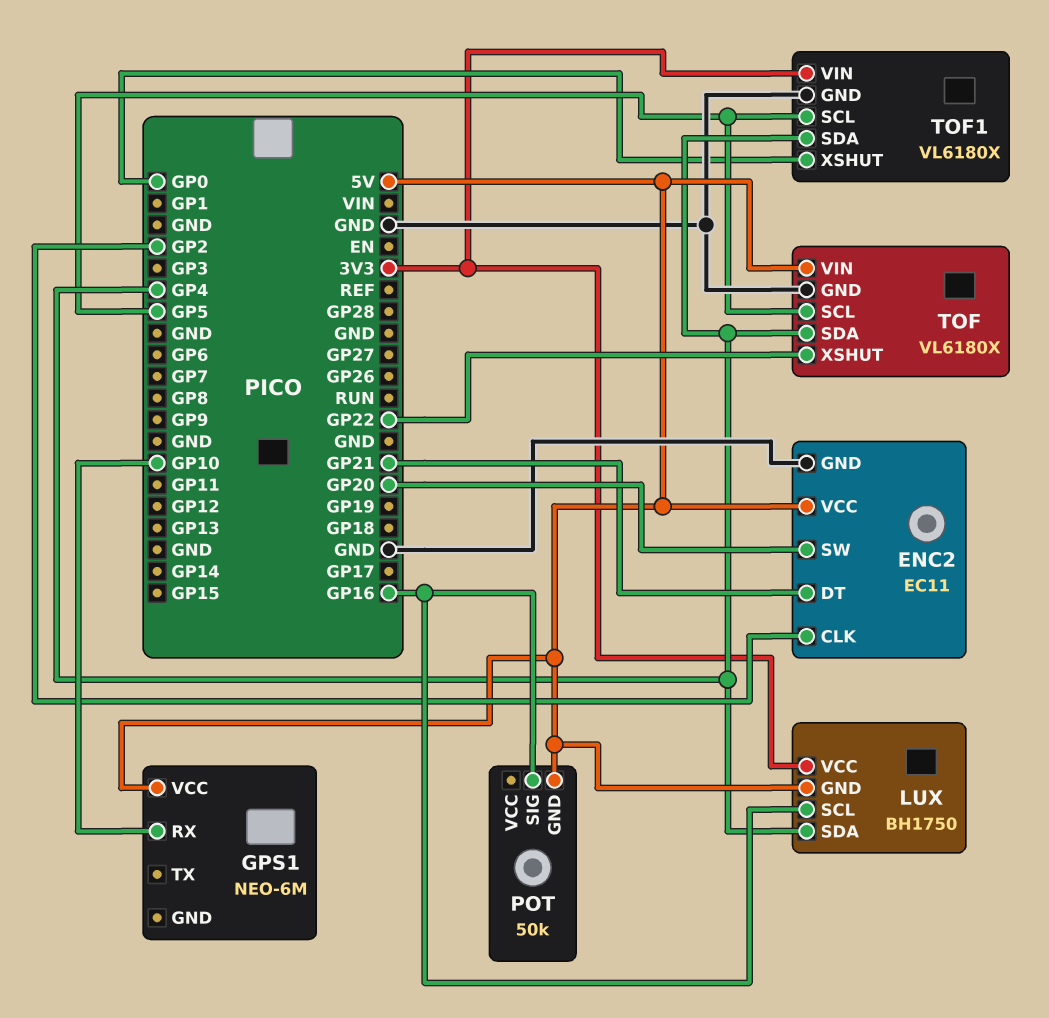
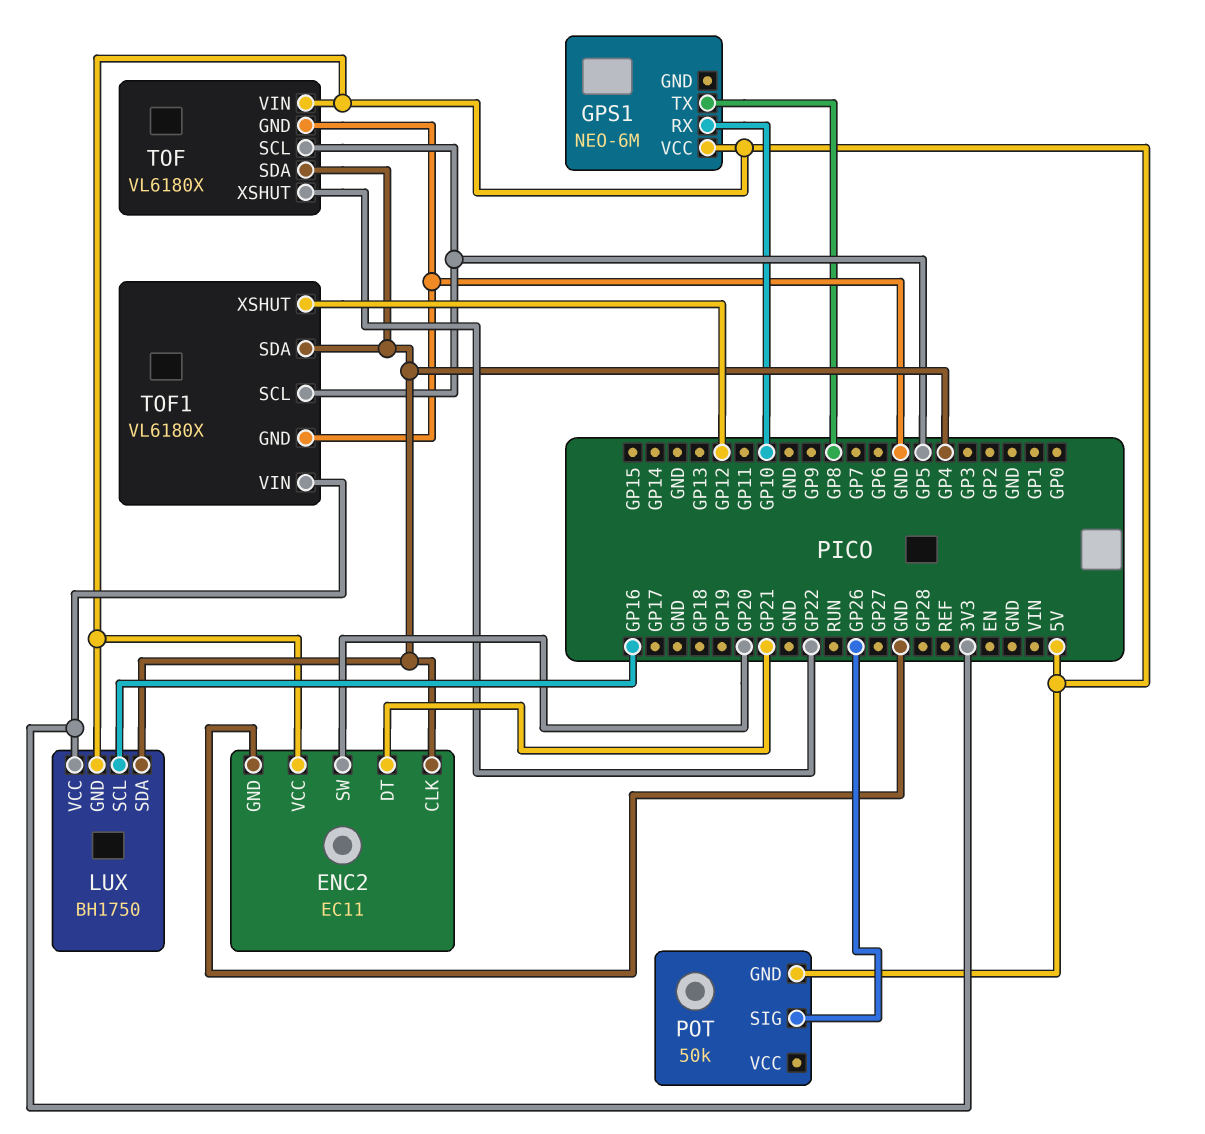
ENC2 pin CLK: GP2 -> GP4
GPS1 pin TX: none -> GP8
POT pin SIG: GP16 -> GP26
TOF1 pin XSHUT: GP0 -> GP12

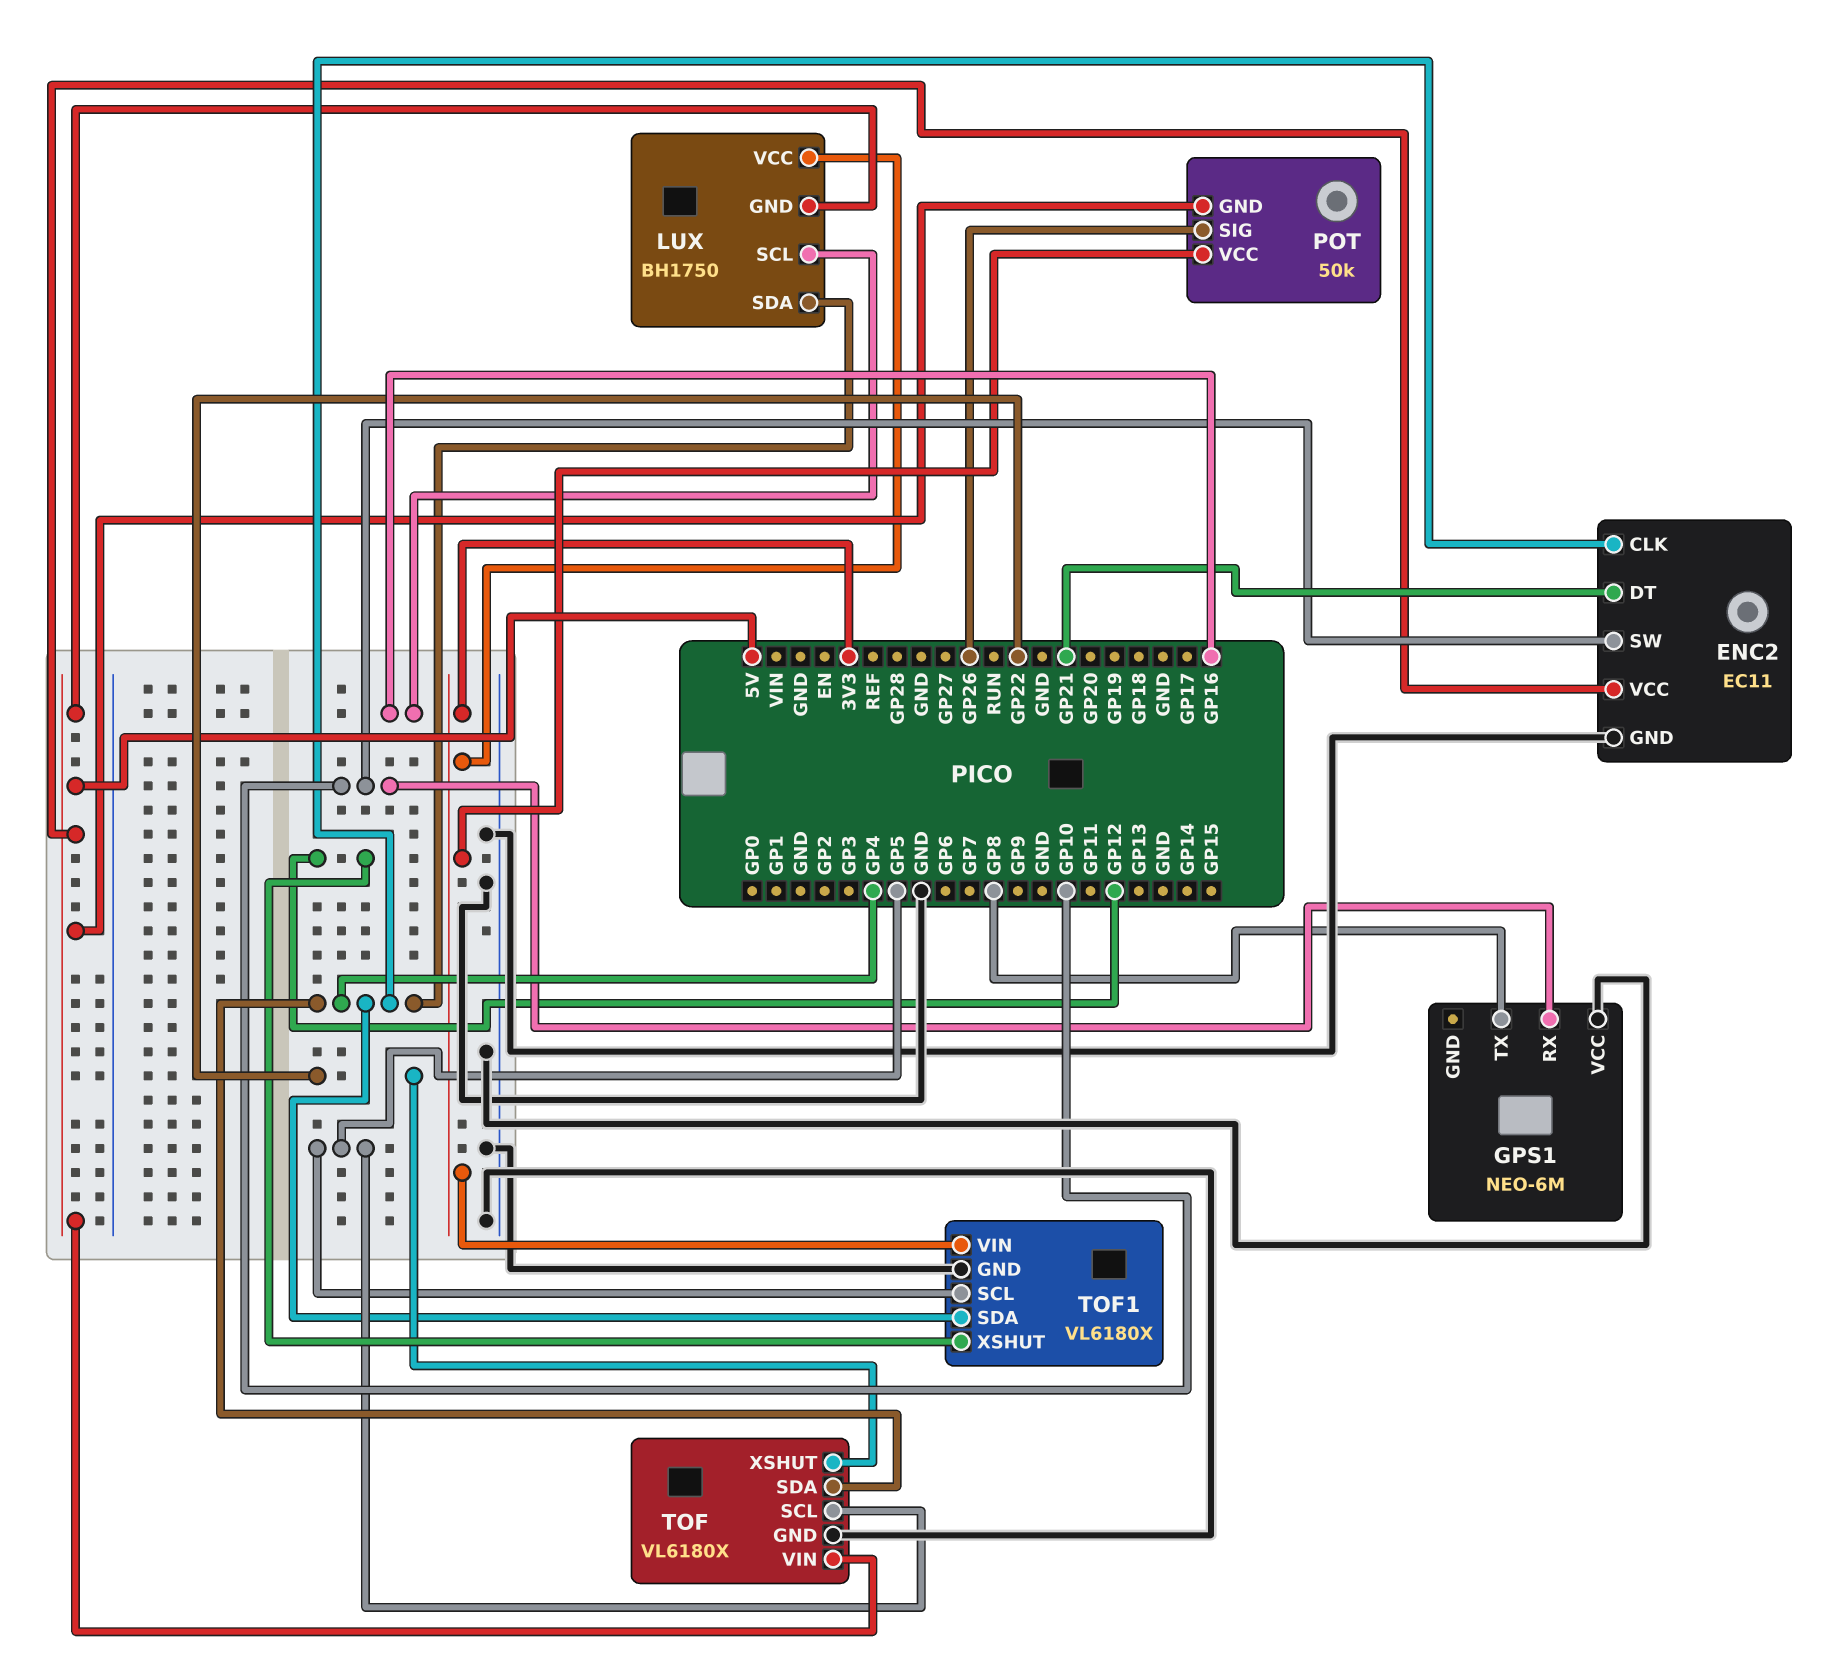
ENC2 pin SW: GP20 -> GP10
GPS1 pin VCC: 5V -> GND
POT pin VCC: none -> 3V3

